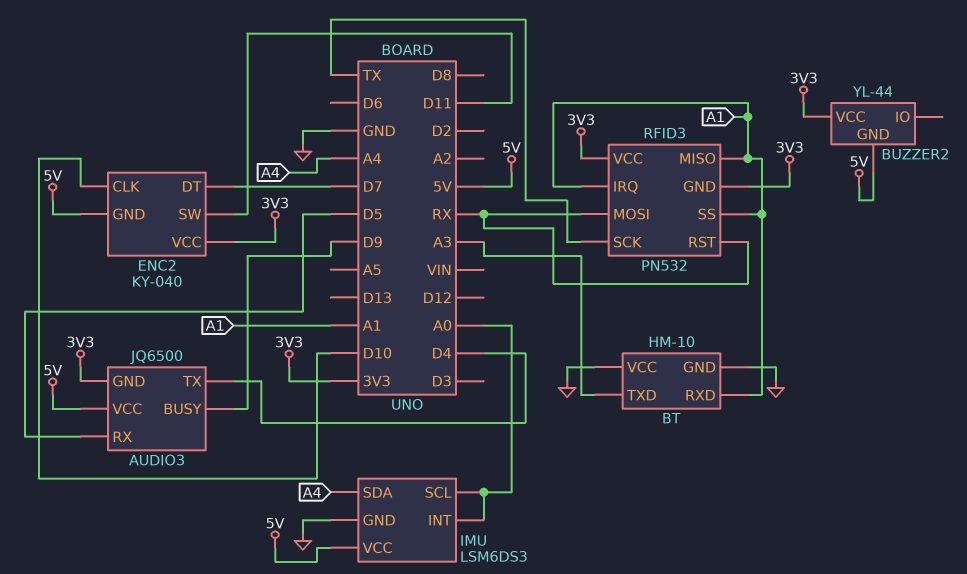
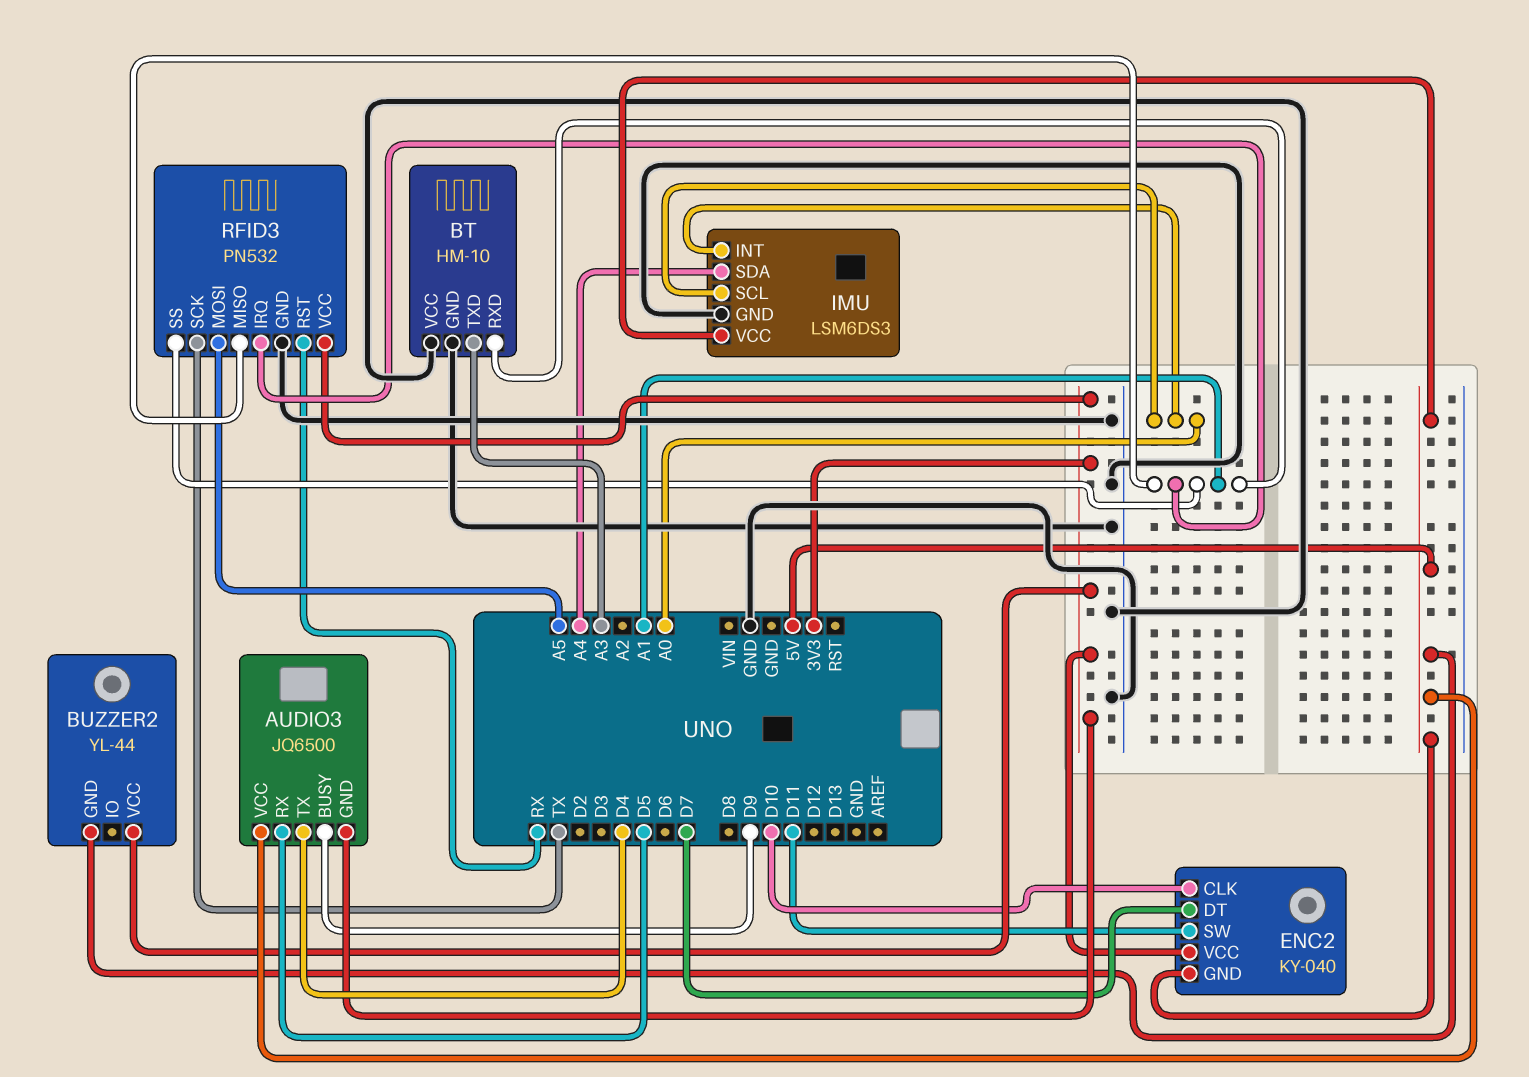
RFID3 pin GND: 3V3 -> GND
RFID3 pin MOSI: RX -> A5

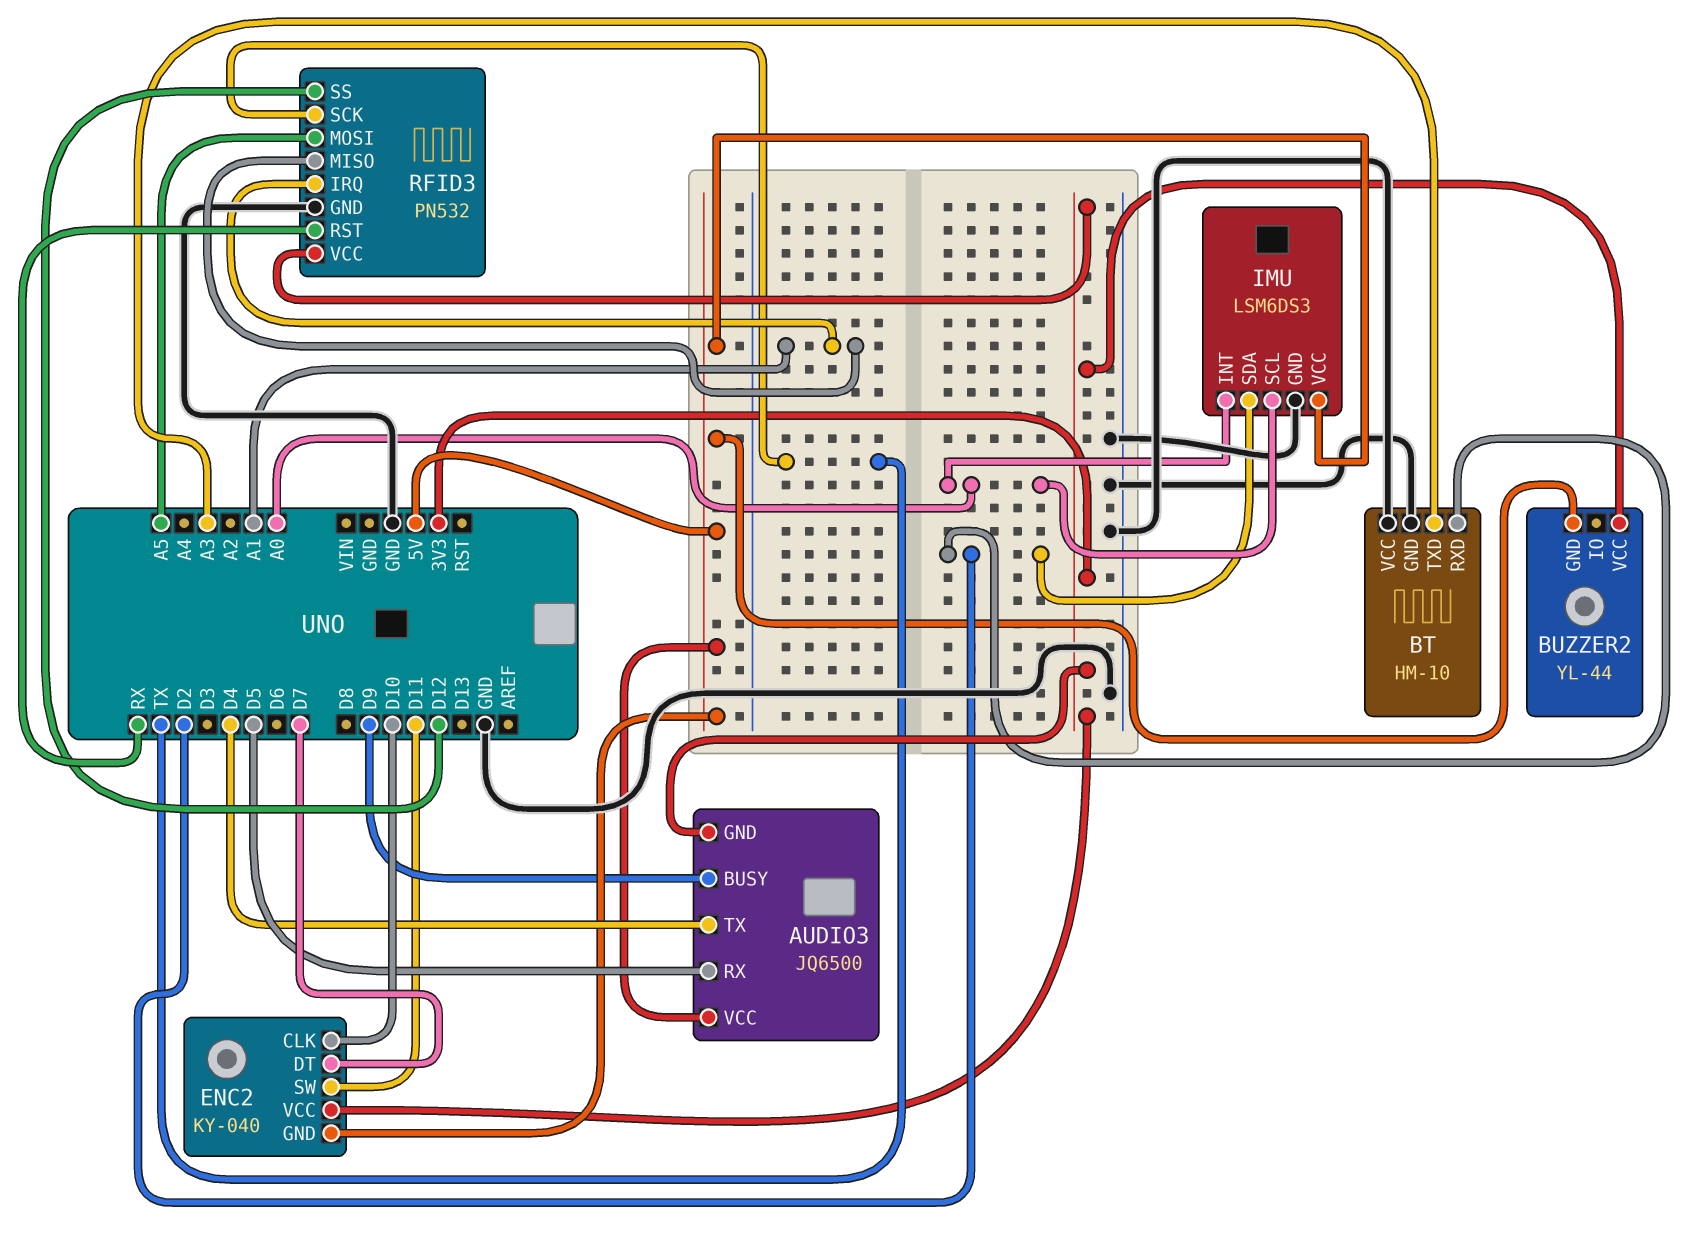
BT pin RXD: A1 -> D2
IMU pin SDA: A4 -> D2
RFID3 pin SS: A1 -> D12

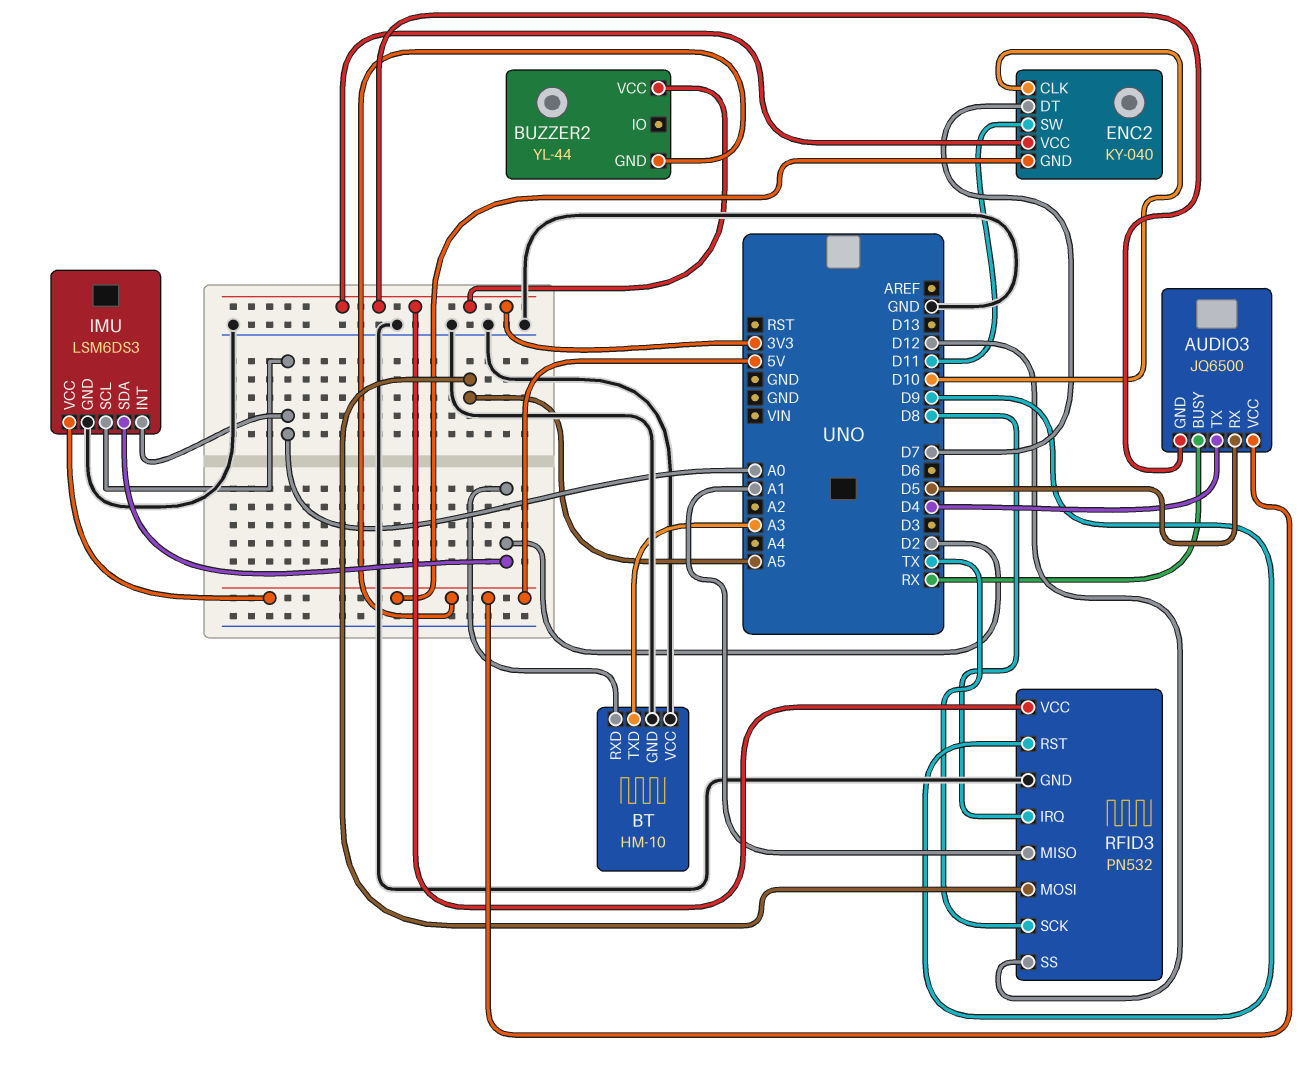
AUDIO3 pin BUSY: D9 -> RX
RFID3 pin IRQ: A1 -> D8
RFID3 pin RST: RX -> D9

